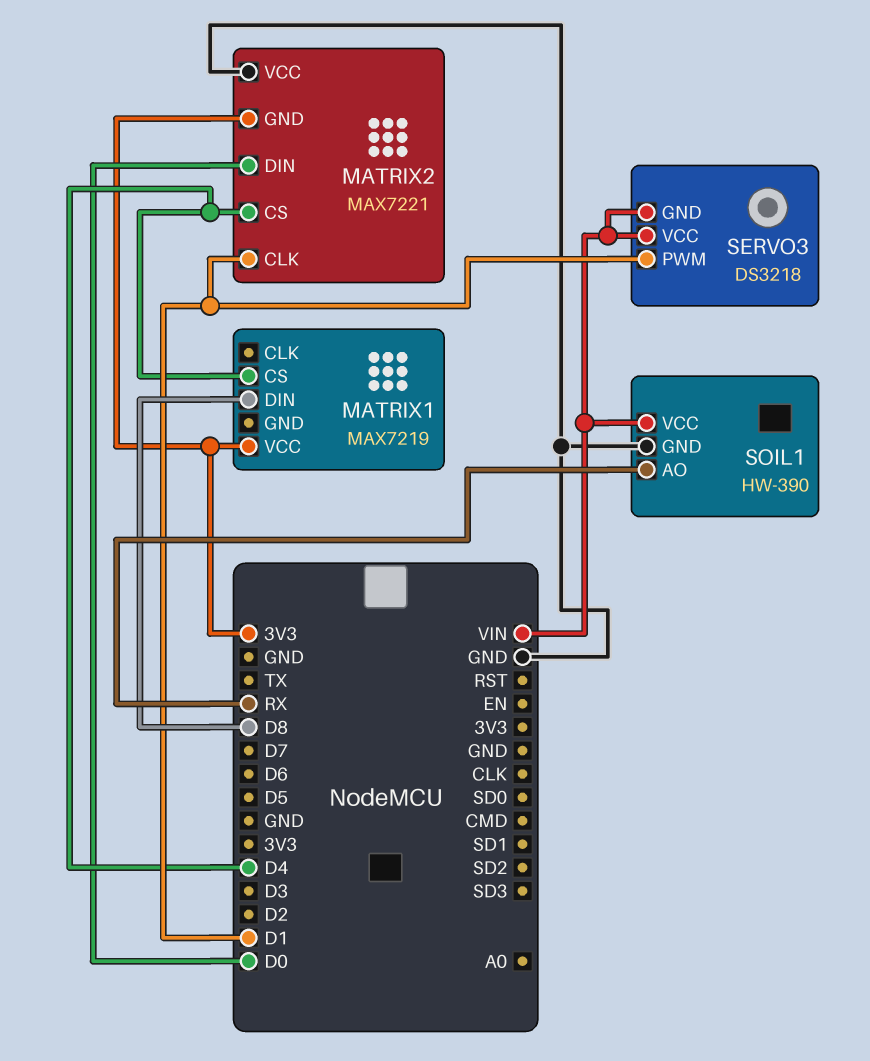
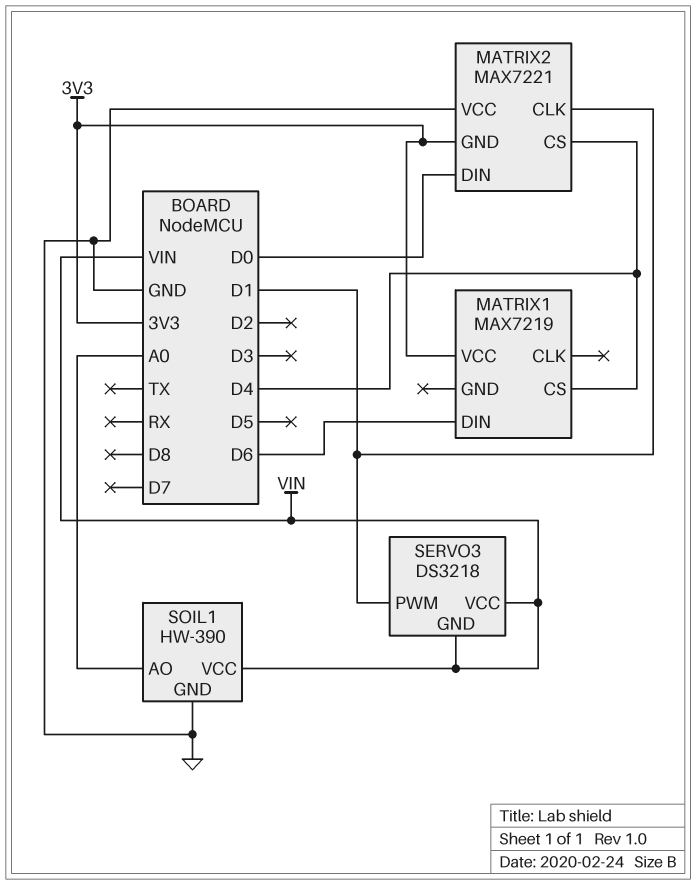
MATRIX1 pin DIN: D8 -> D6
SOIL1 pin AO: RX -> A0

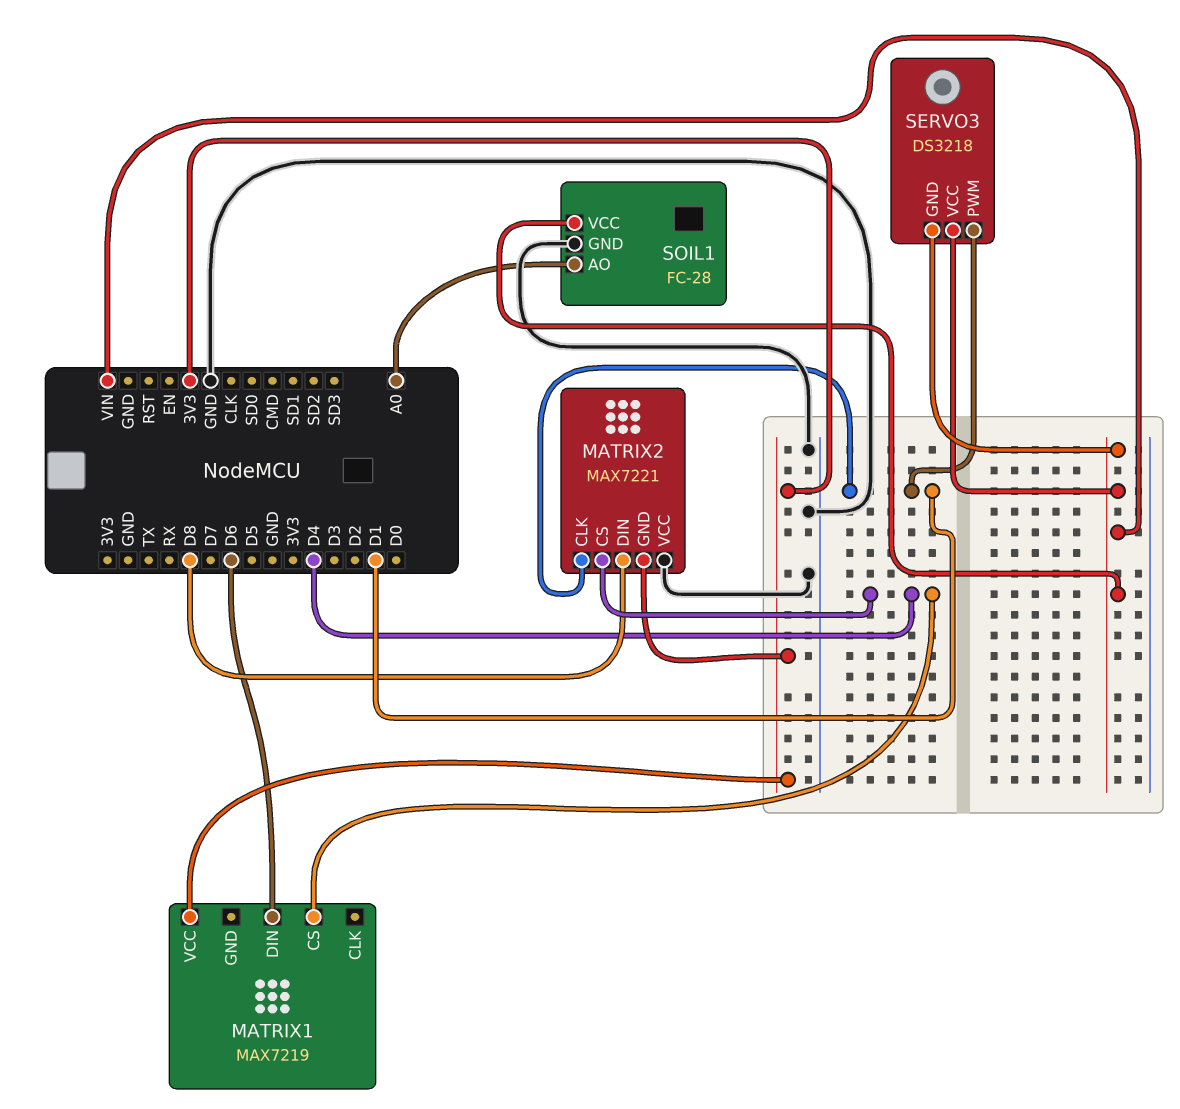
MATRIX2 pin DIN: D0 -> D8
SOIL1: HW-390 -> FC-28

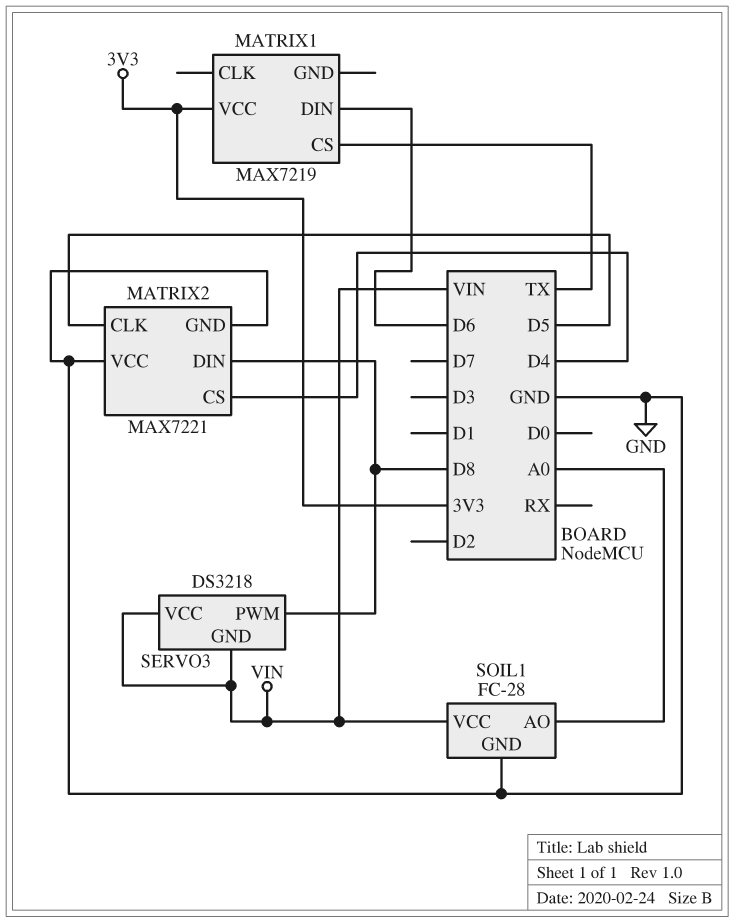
MATRIX1 pin CS: D4 -> TX
MATRIX2 pin CLK: D1 -> D5
MATRIX2 pin GND: 3V3 -> GND
SERVO3 pin PWM: D1 -> D8

